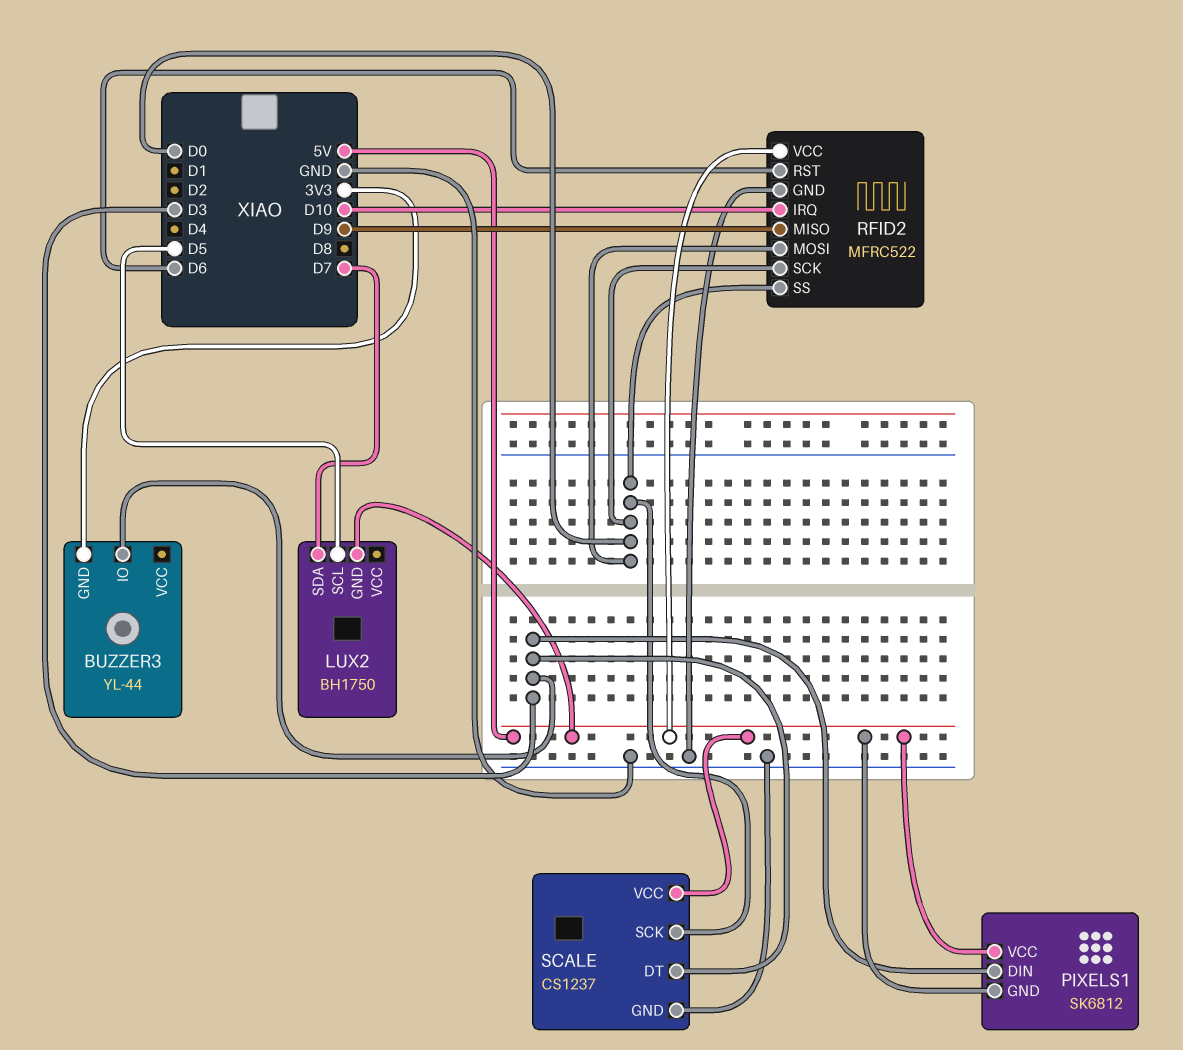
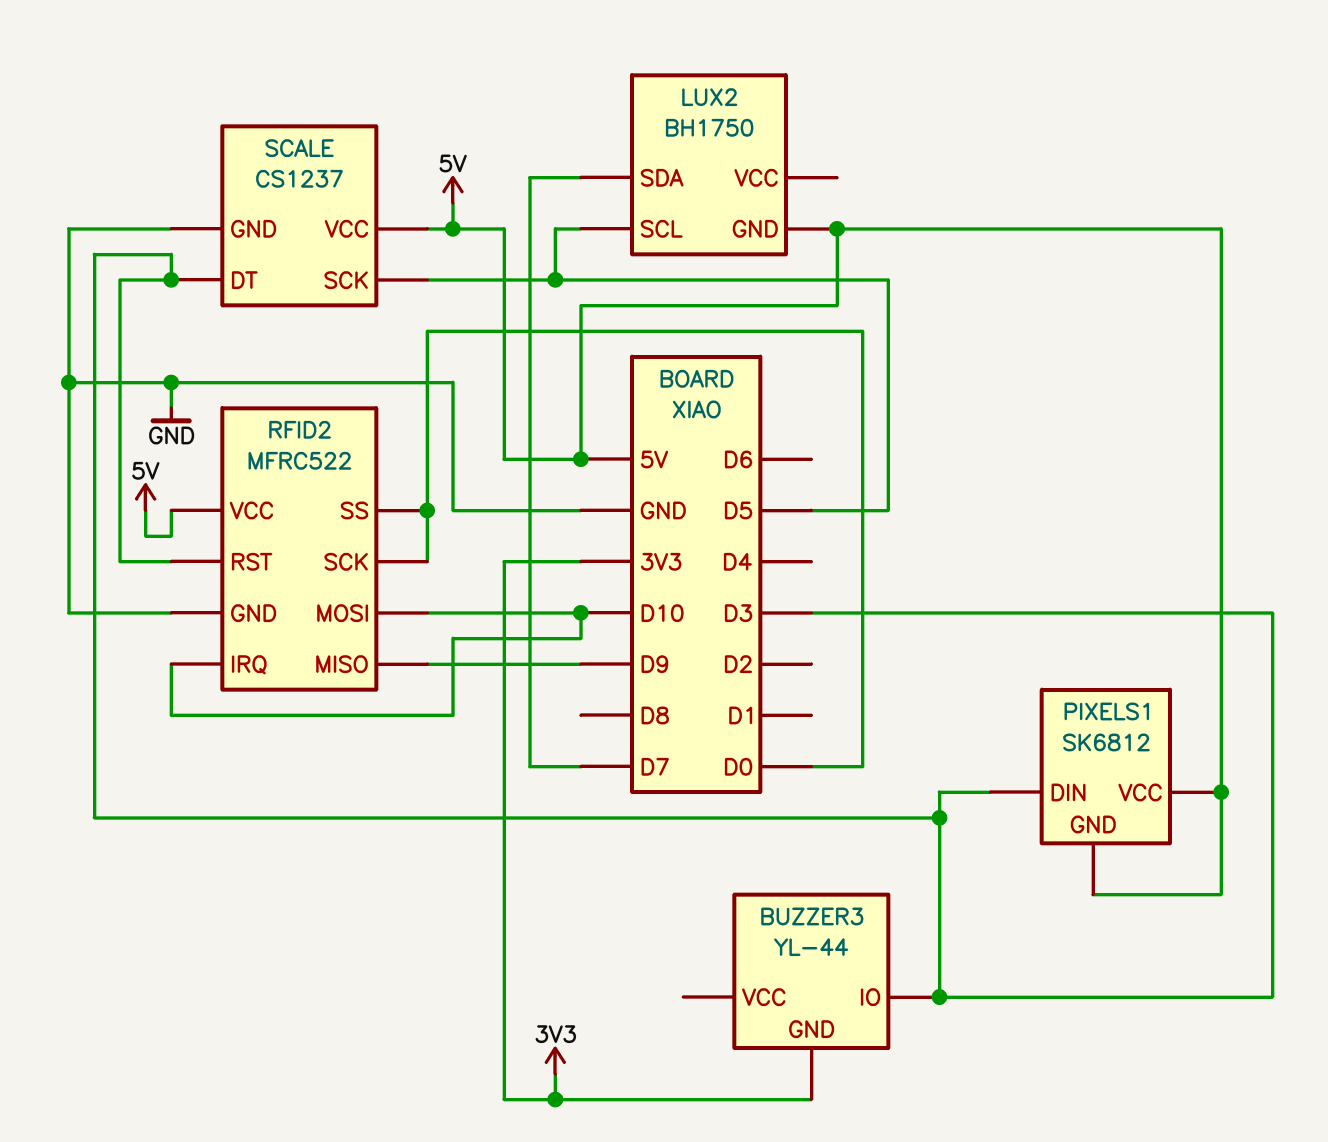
RFID2 pin MOSI: D0 -> D10
RFID2 pin RST: D6 -> D3
SCALE pin SCK: D0 -> D5

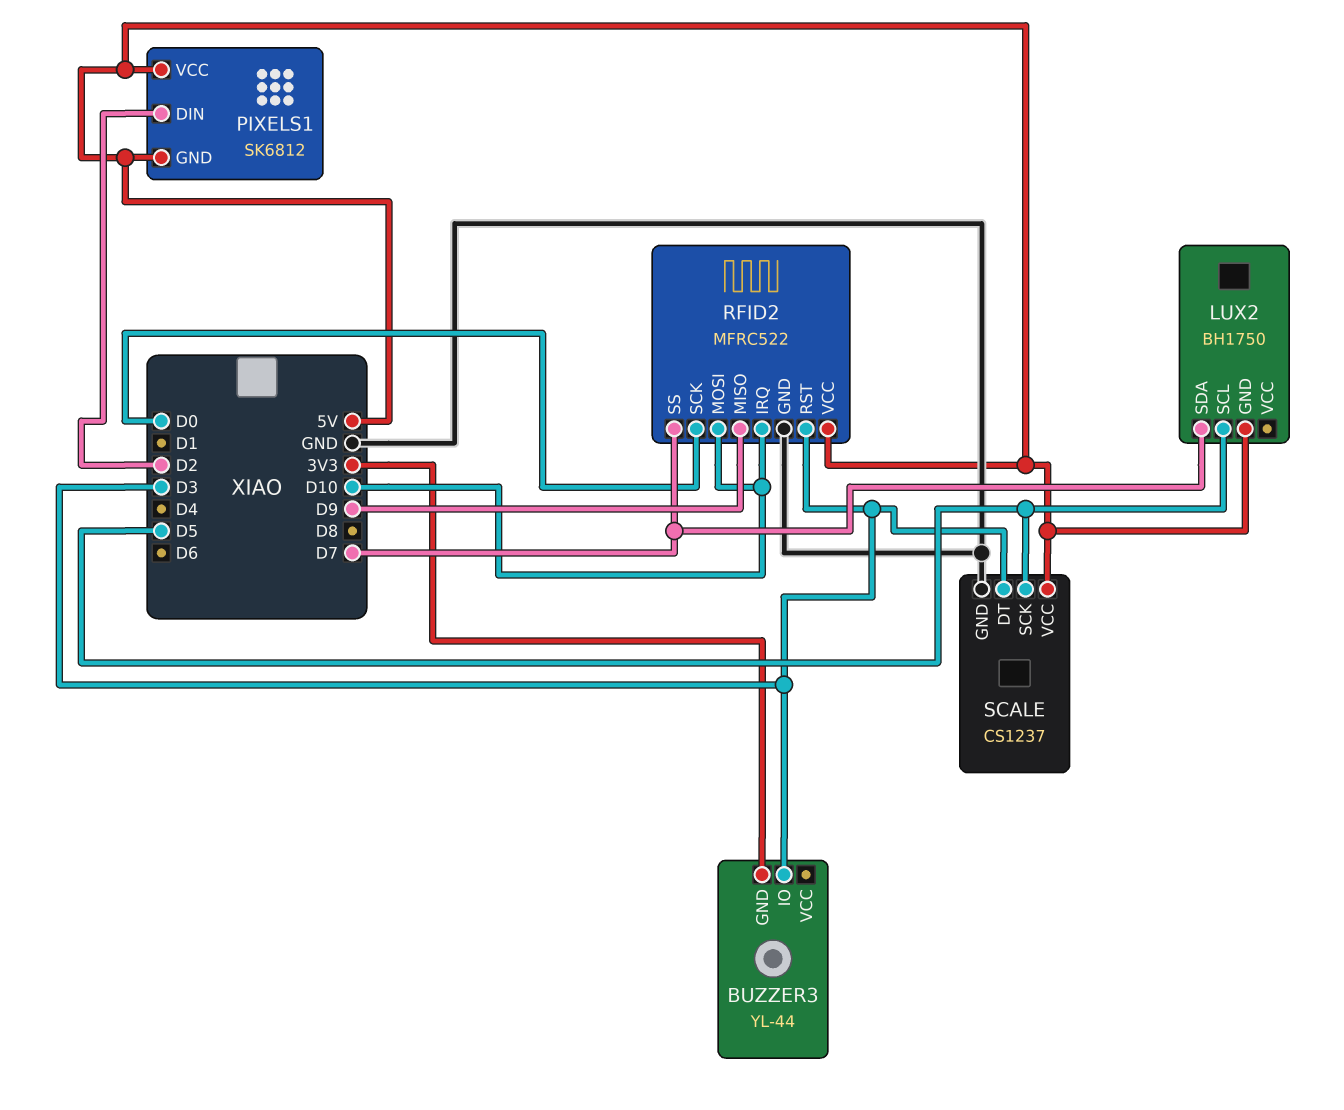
PIXELS1 pin DIN: D3 -> D2
RFID2 pin SS: D0 -> D7

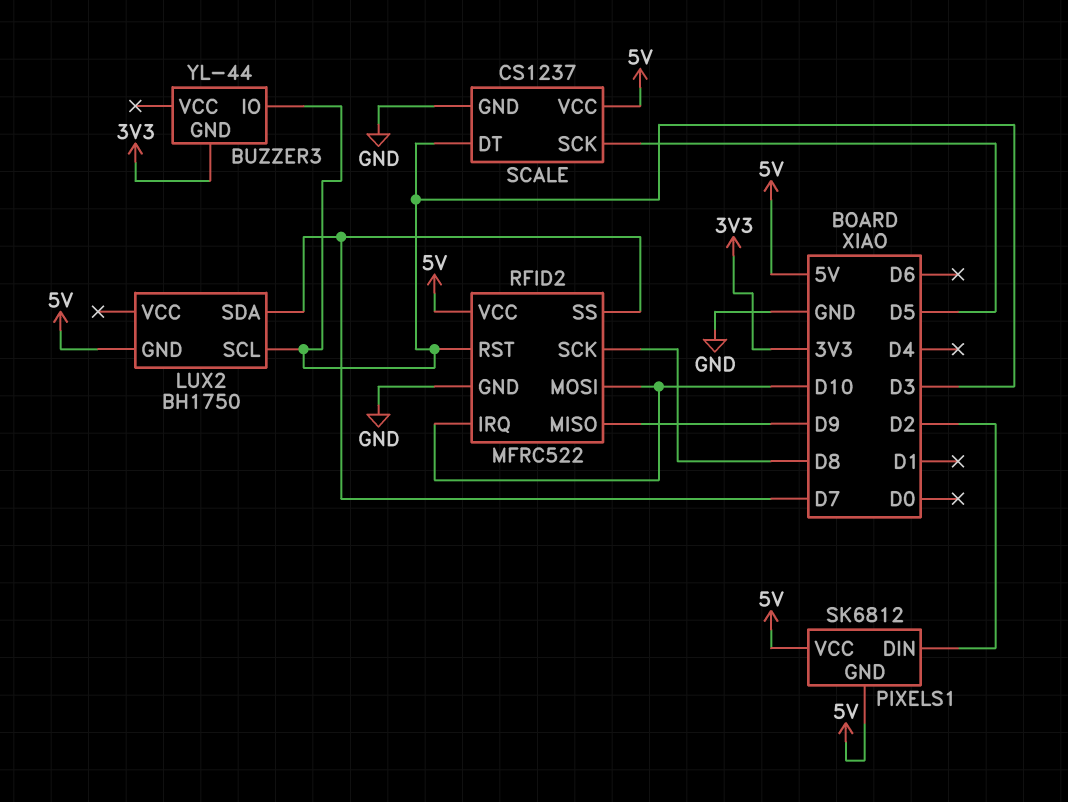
LUX2 pin SCL: D5 -> D3
RFID2 pin SCK: D0 -> D8

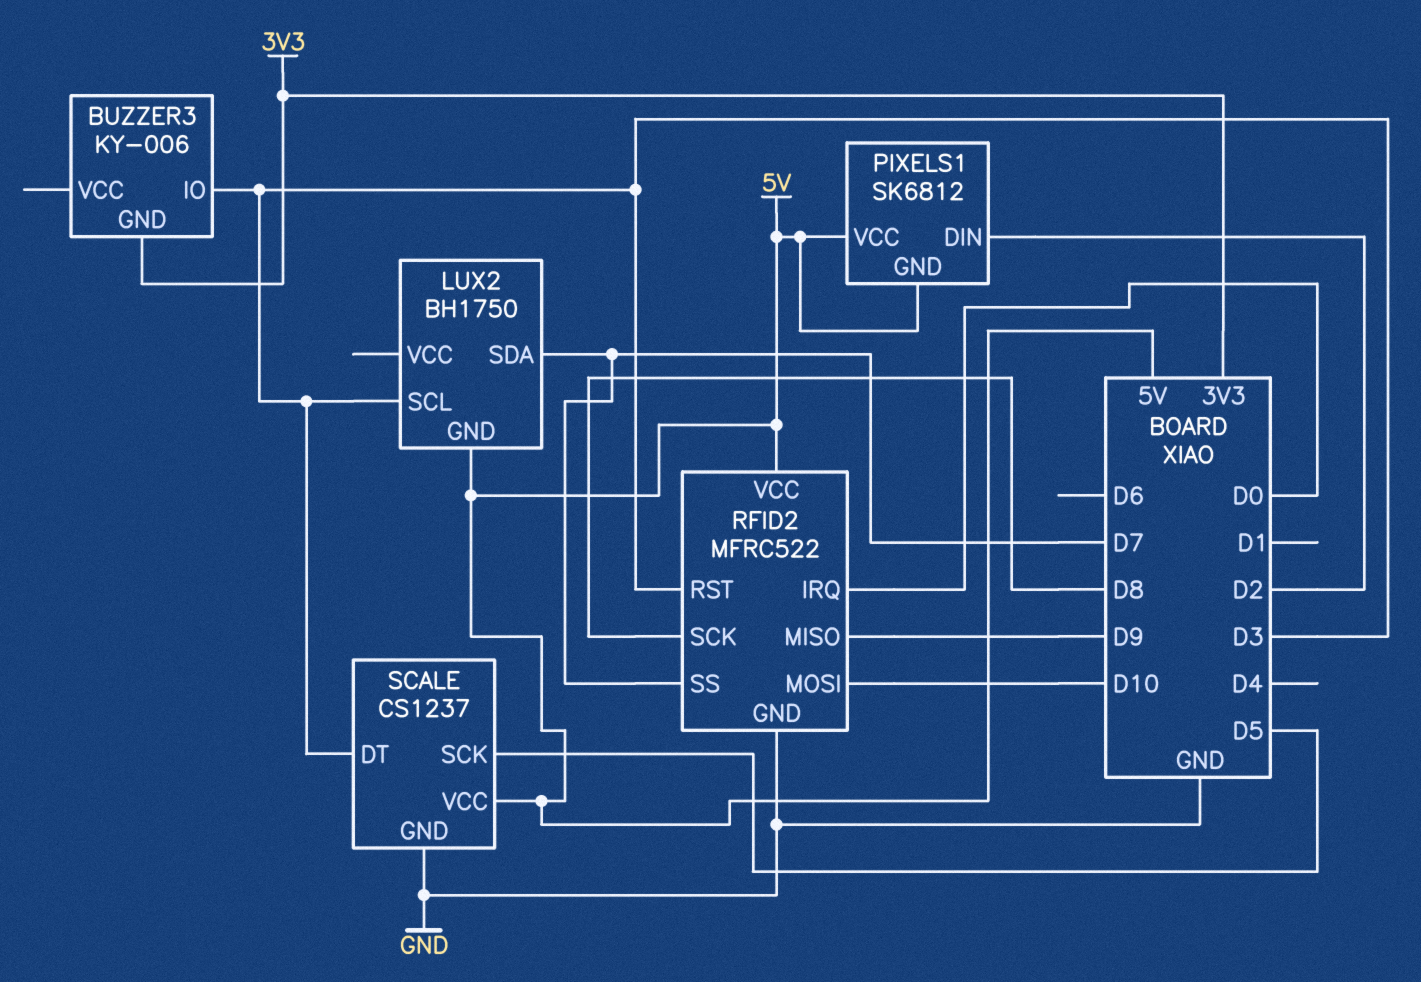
BUZZER3: YL-44 -> KY-006
RFID2 pin IRQ: D10 -> D0

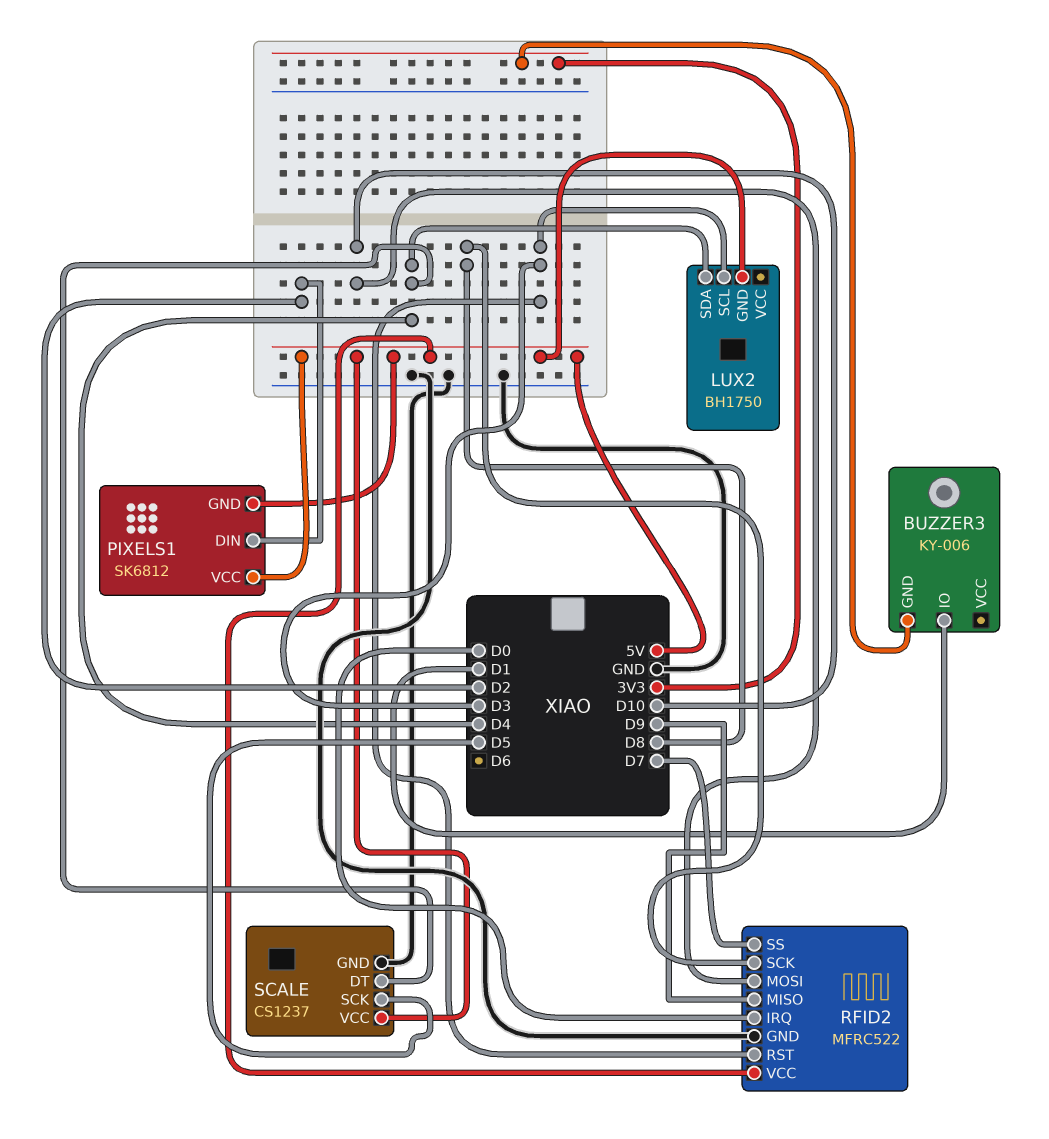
BUZZER3 pin IO: D3 -> D1
LUX2 pin SDA: D7 -> D4
SCALE pin DT: D3 -> D4

